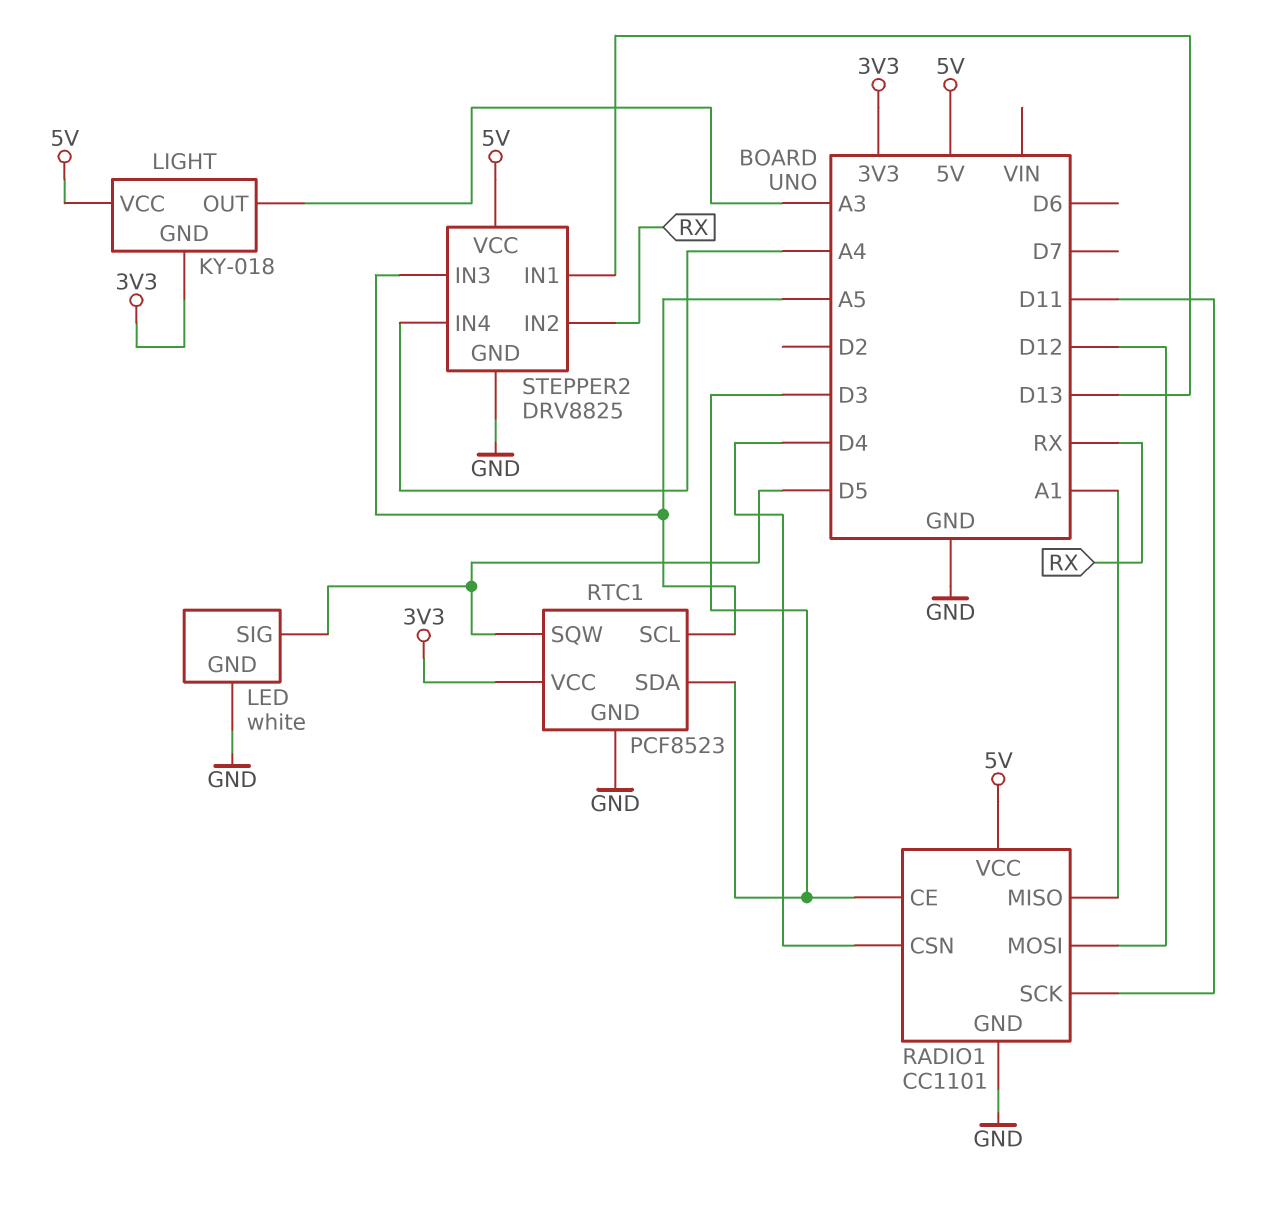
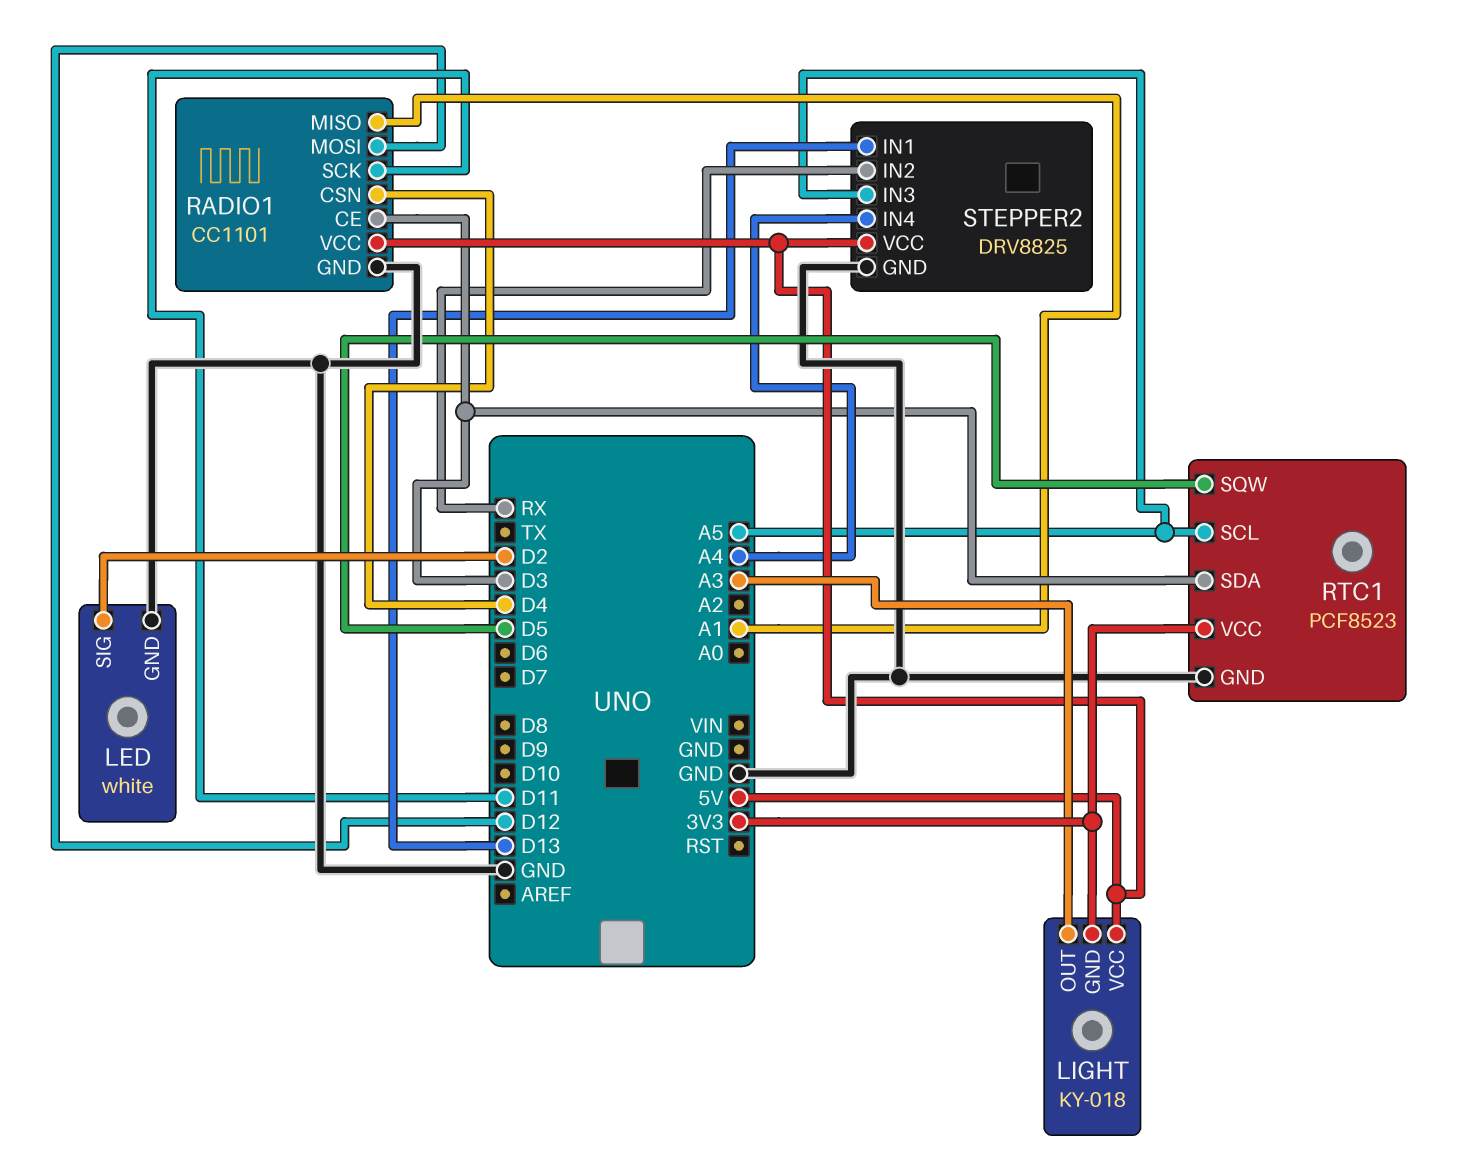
LED pin SIG: D5 -> D2

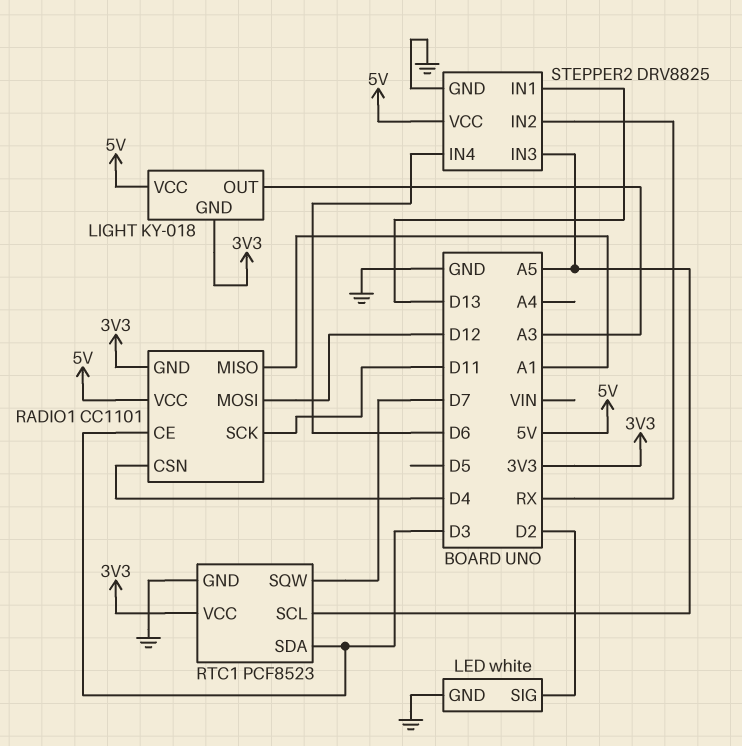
RADIO1 pin GND: GND -> 3V3
RTC1 pin SQW: D5 -> D7
STEPPER2 pin IN4: A4 -> D6

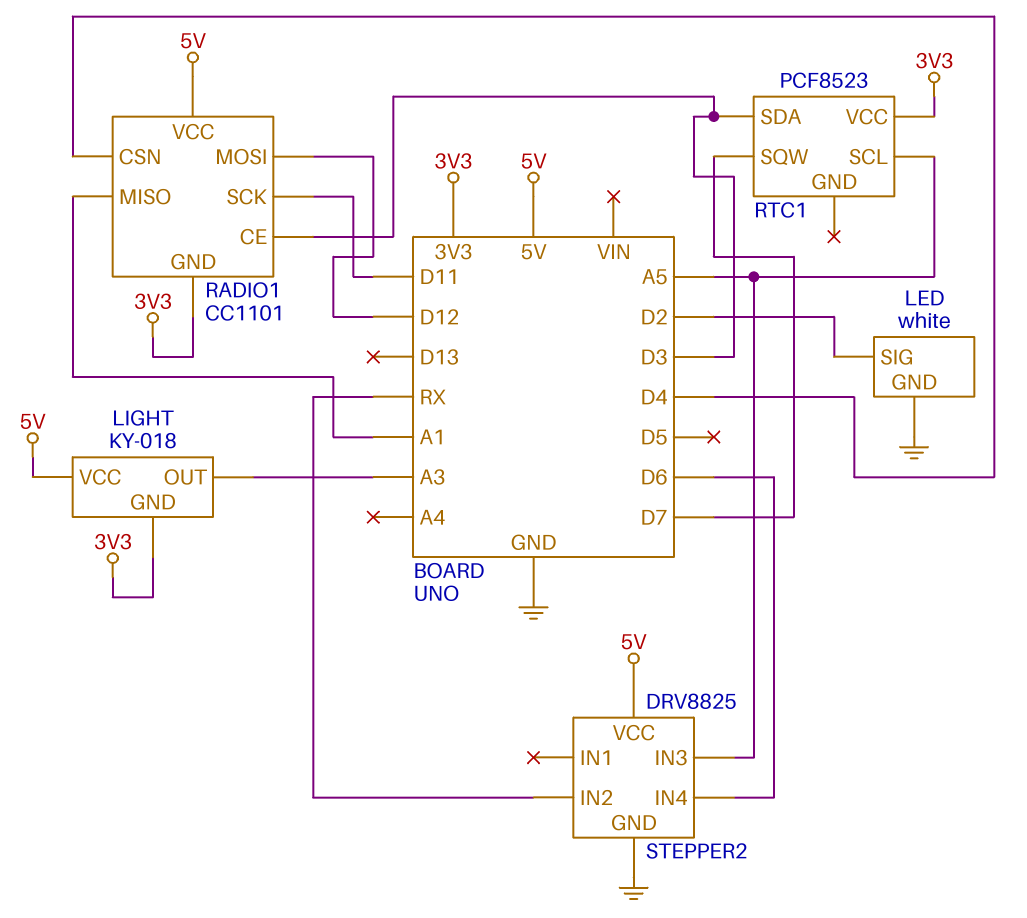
RTC1 pin GND: GND -> none
STEPPER2 pin IN1: D13 -> none

